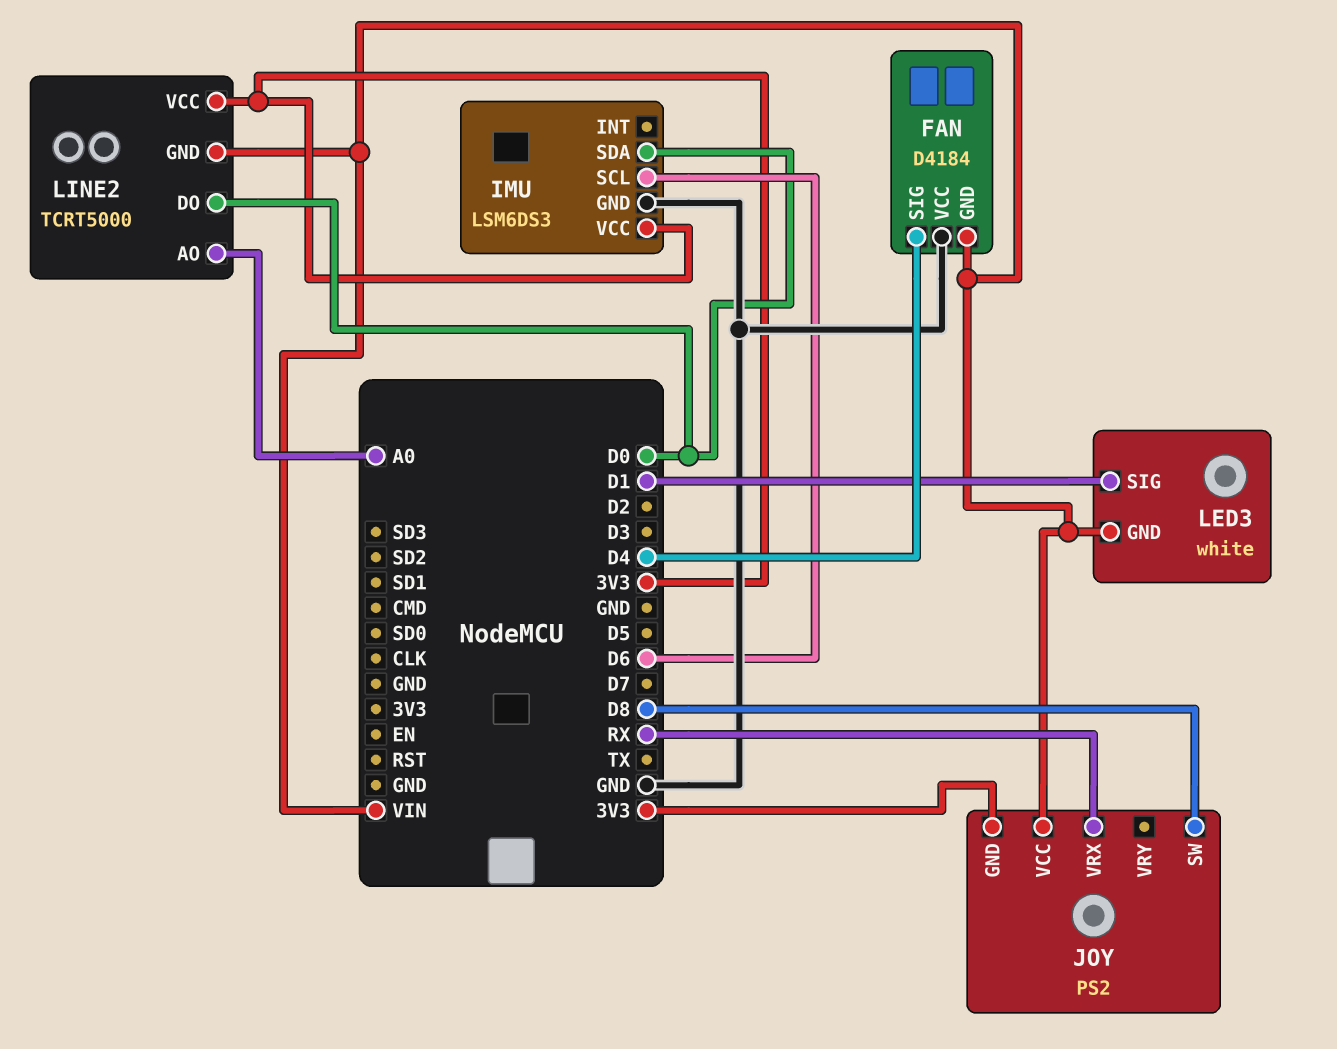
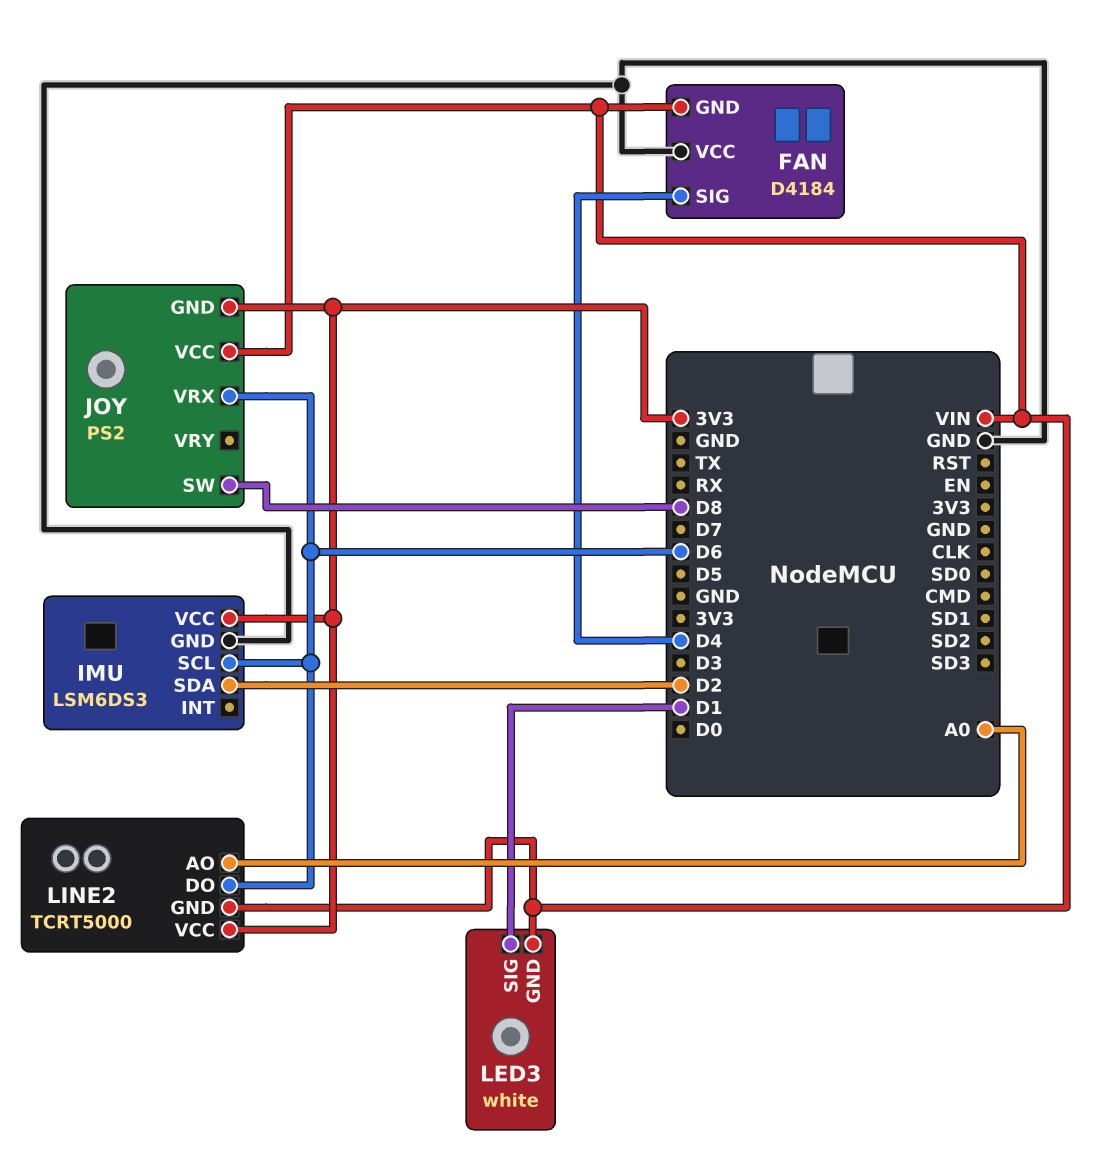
IMU pin SDA: D0 -> D2
JOY pin VRX: RX -> D6
LINE2 pin DO: D0 -> D6

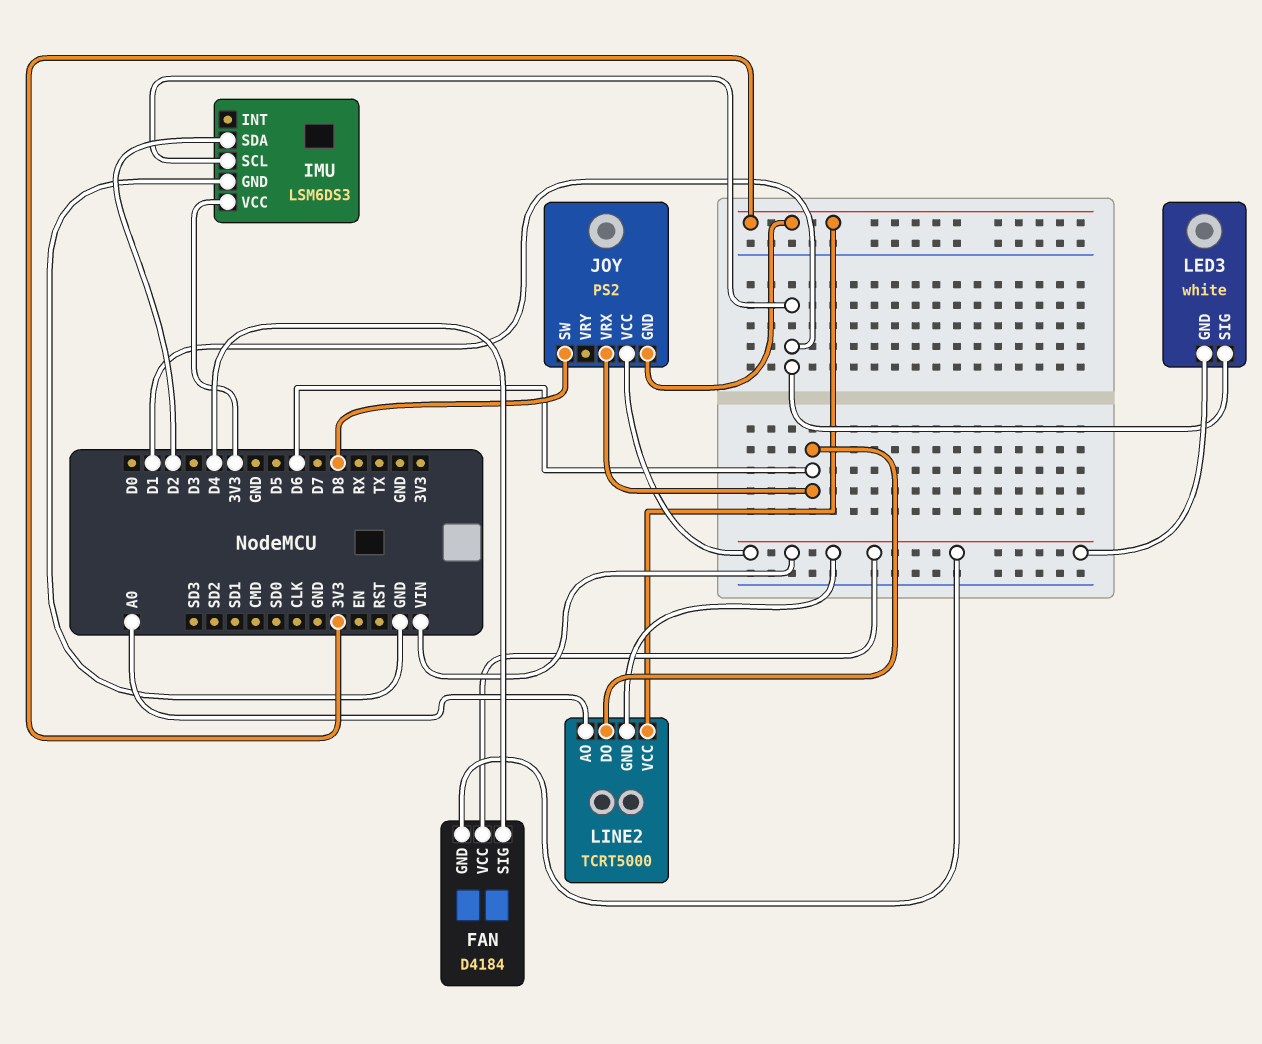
FAN pin VCC: GND -> VIN
IMU pin SCL: D6 -> D1

